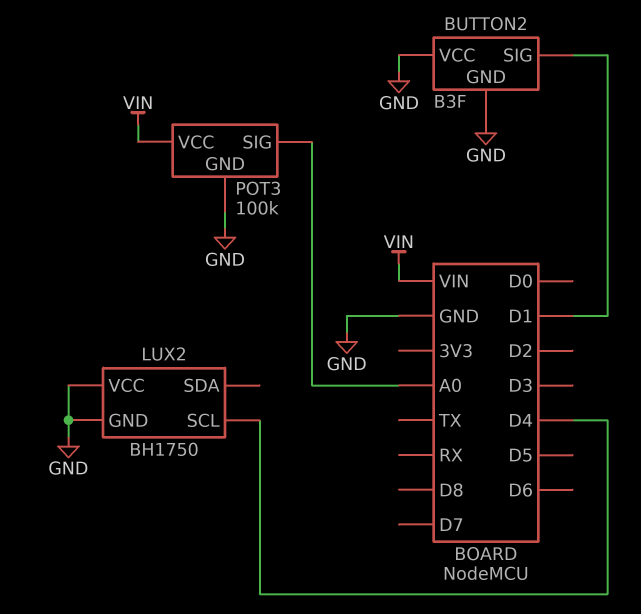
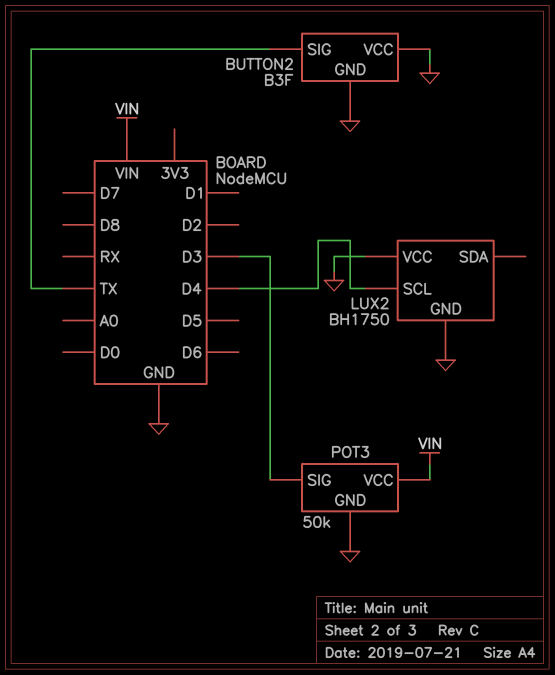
BUTTON2 pin SIG: D1 -> TX
POT3: 100k -> 50k
POT3 pin SIG: A0 -> D3

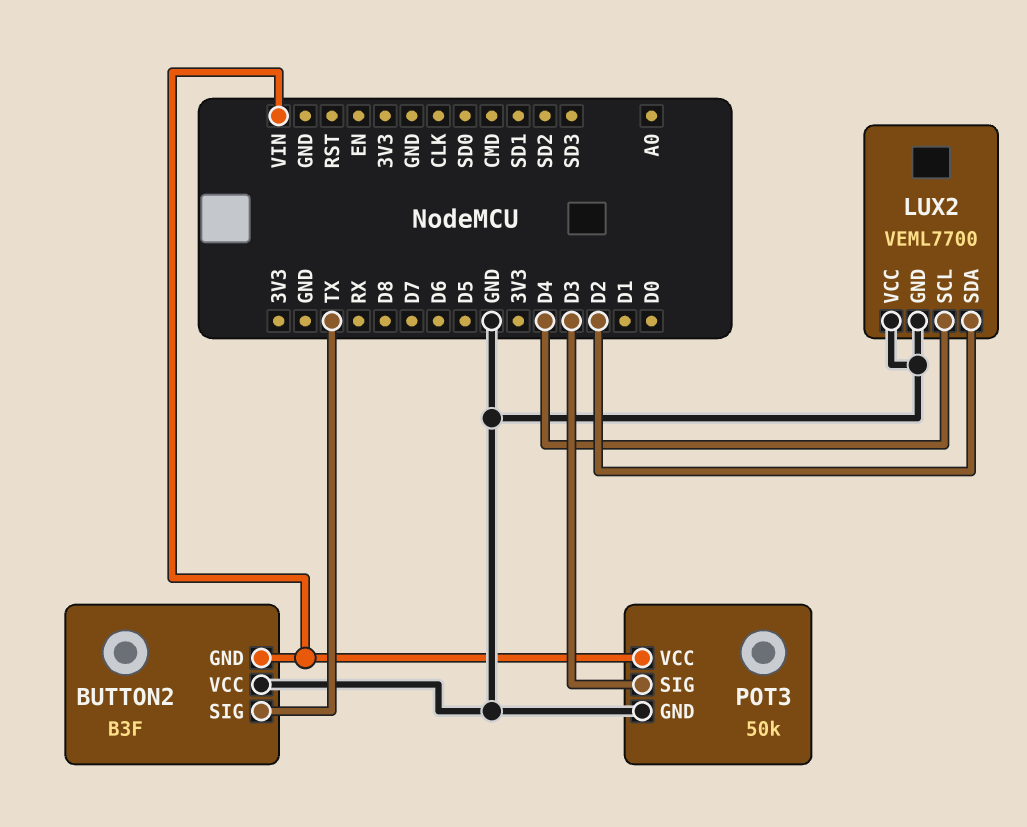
BUTTON2 pin GND: GND -> VIN
LUX2: BH1750 -> VEML7700
LUX2 pin SDA: none -> D2

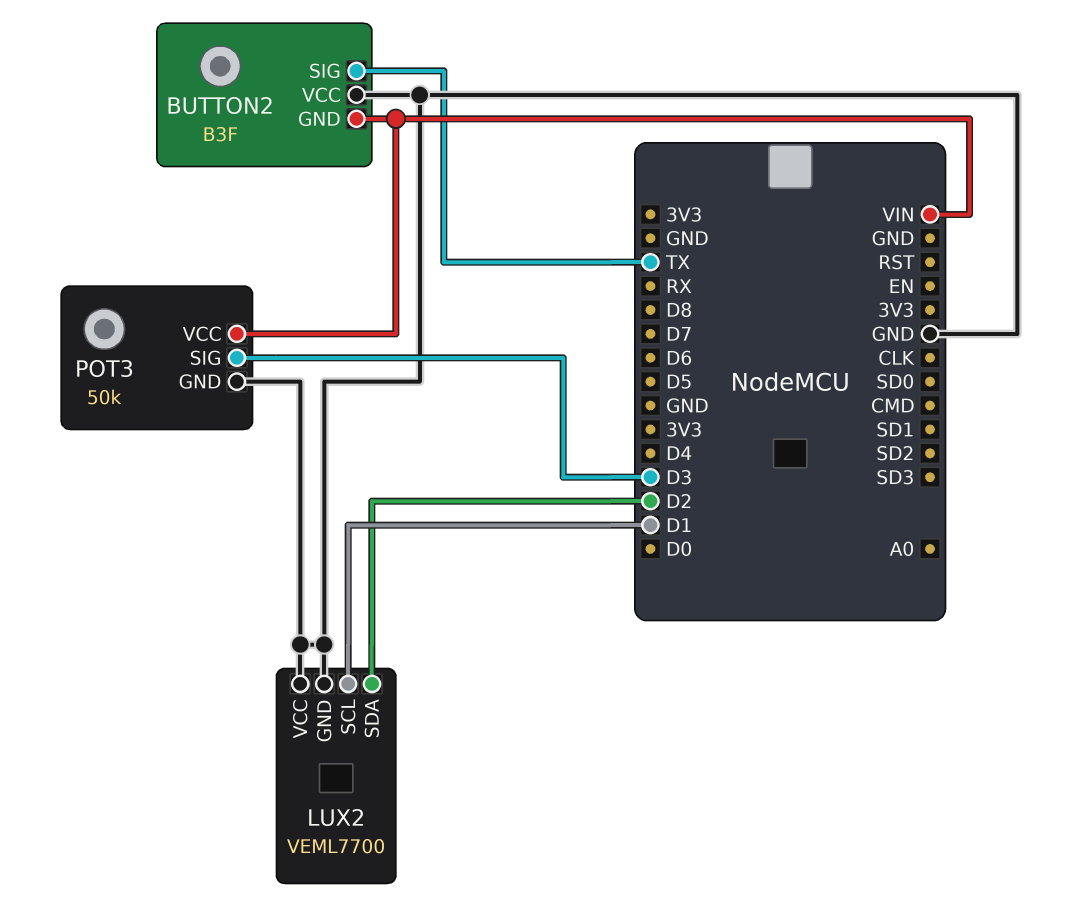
LUX2 pin SCL: D4 -> D1

